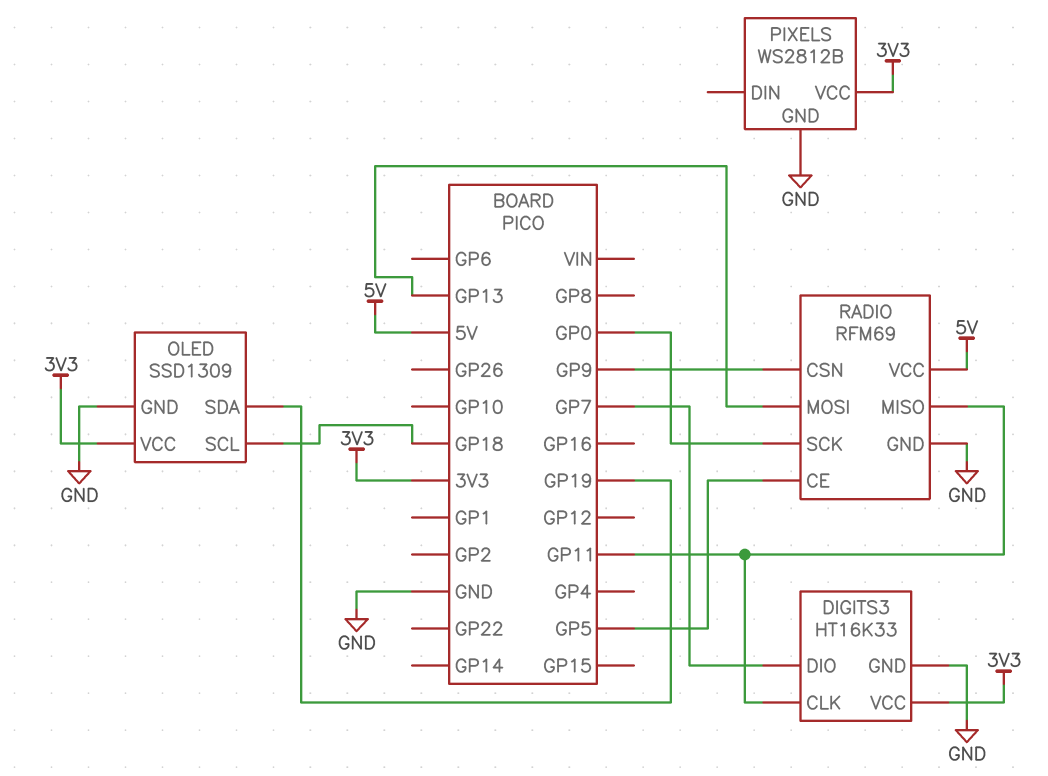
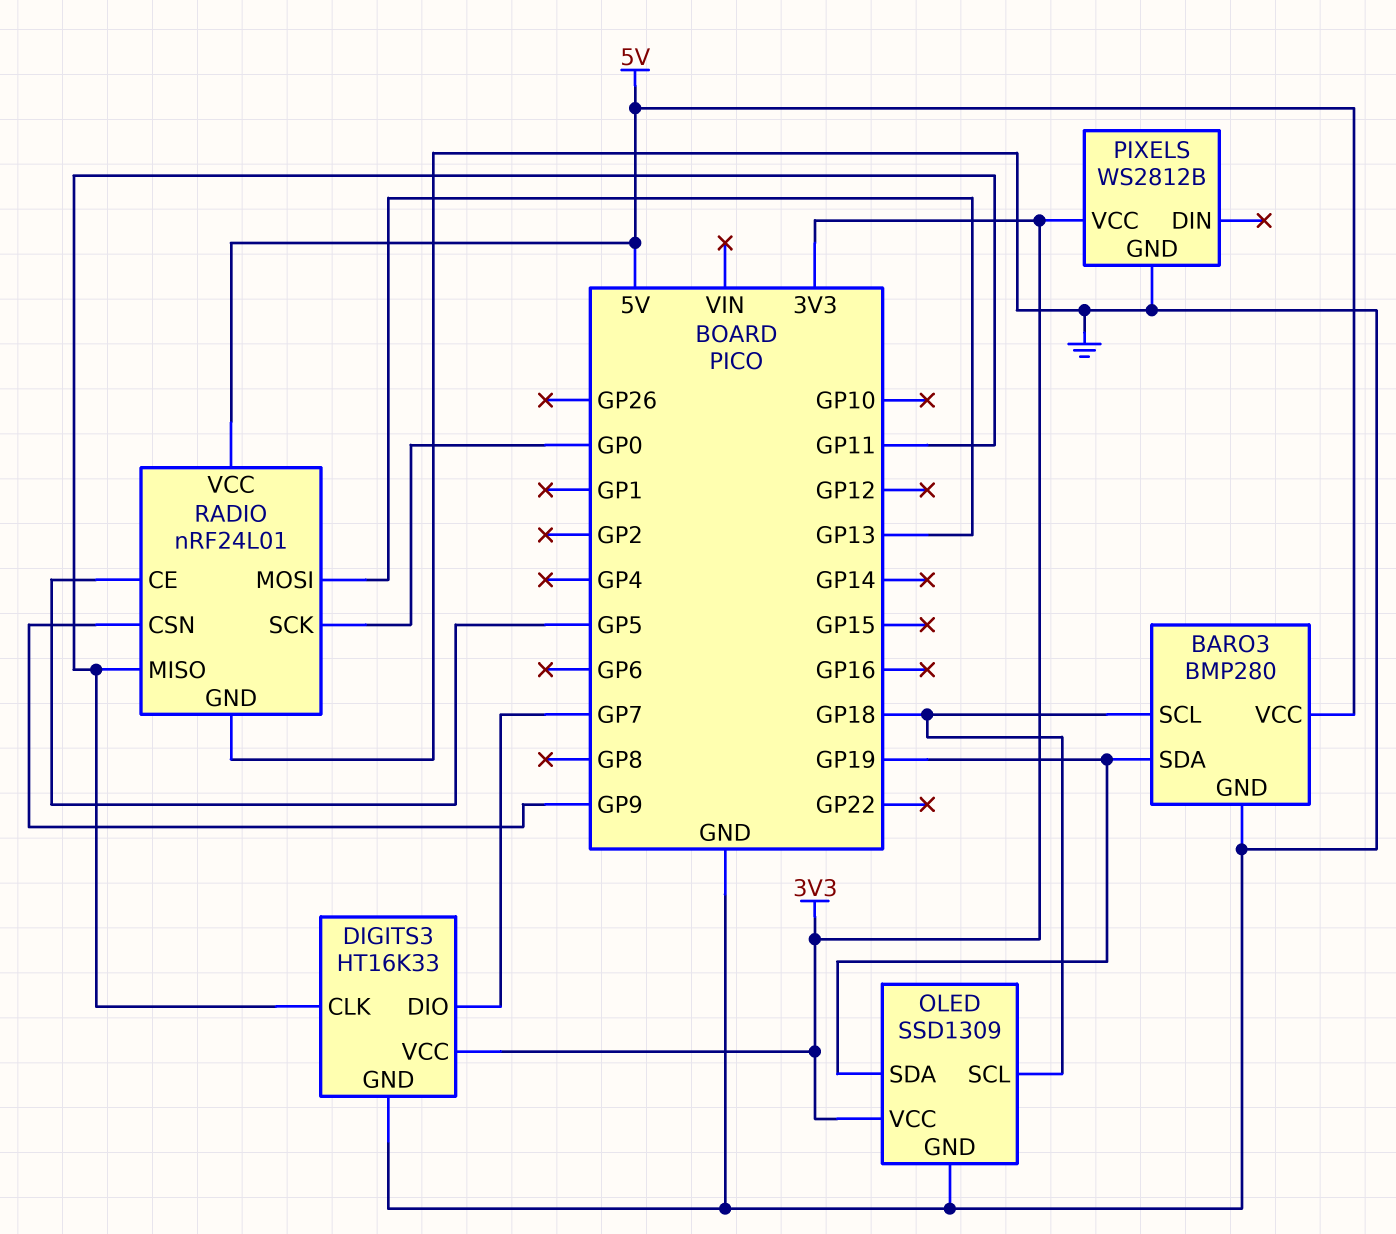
BARO3: none -> BMP280
BARO3 pin GND: none -> GND
BARO3 pin SCL: none -> GP18
BARO3 pin SDA: none -> GP19
BARO3 pin VCC: none -> 5V
RADIO: RFM69 -> nRF24L01

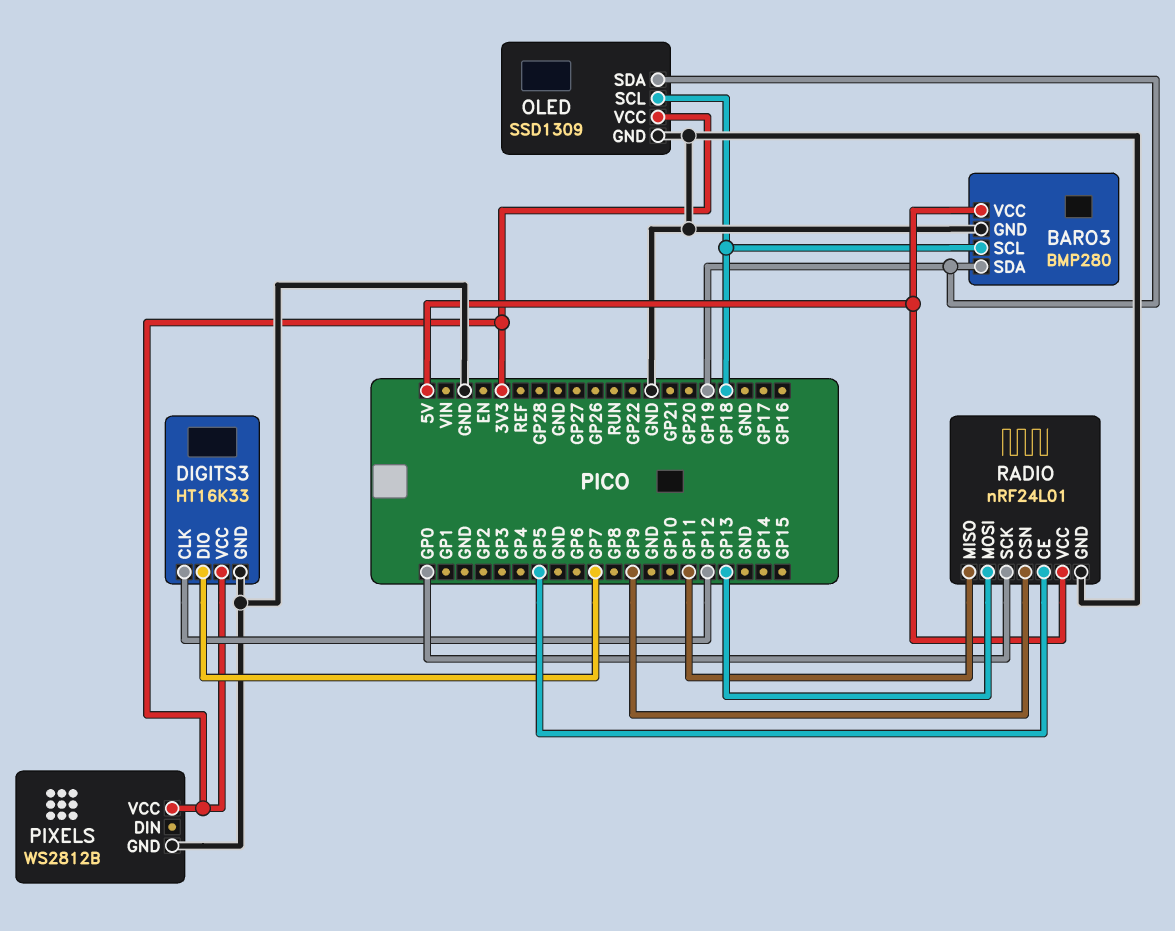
DIGITS3 pin CLK: GP11 -> GP12

